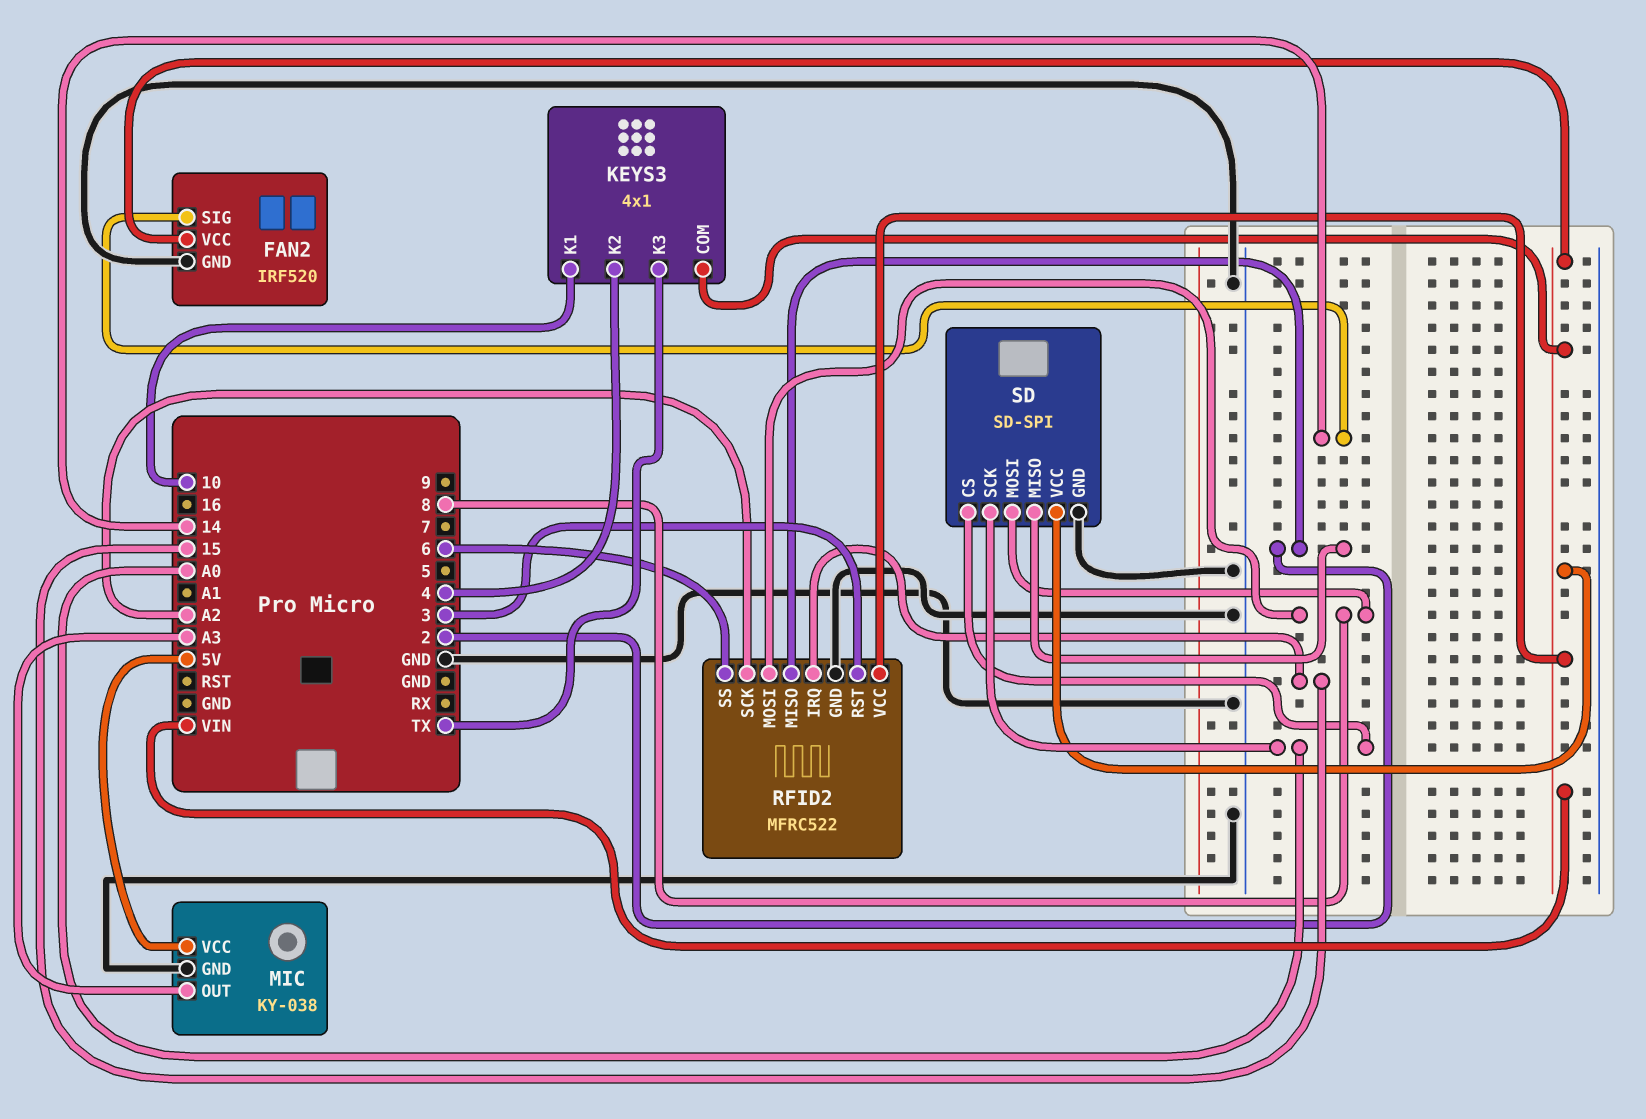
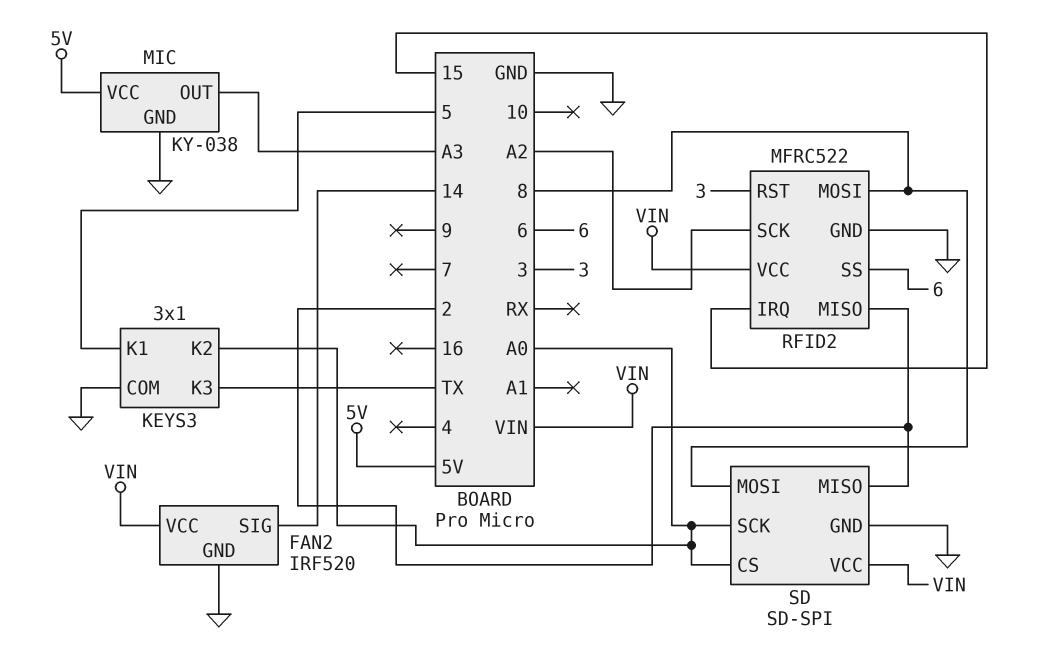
KEYS3: 4x1 -> 3x1
KEYS3 pin COM: VIN -> GND
KEYS3 pin K1: 10 -> 5
KEYS3 pin K2: 4 -> A0

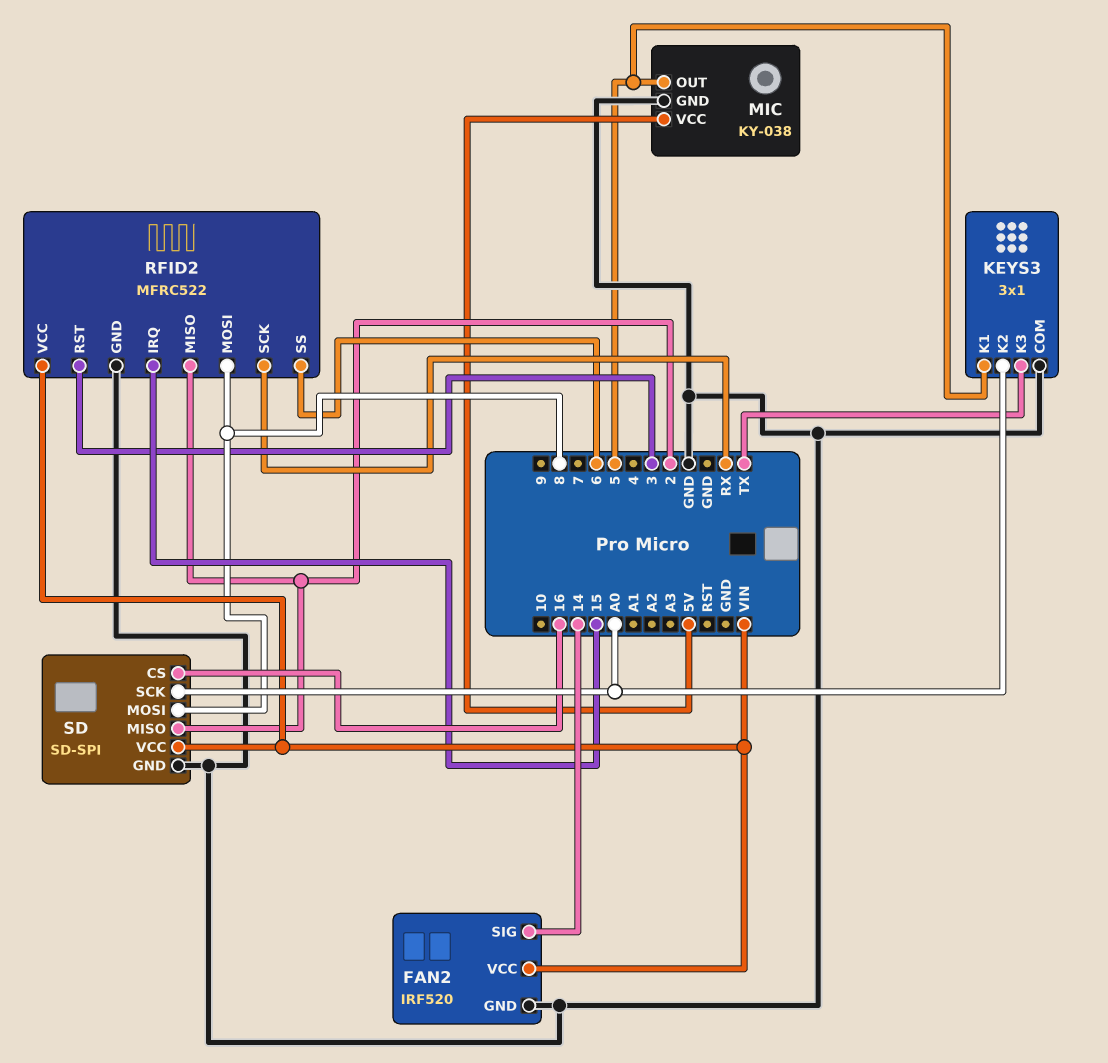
MIC pin OUT: A3 -> 5
RFID2 pin SCK: A2 -> RX
SD pin CS: A0 -> 16

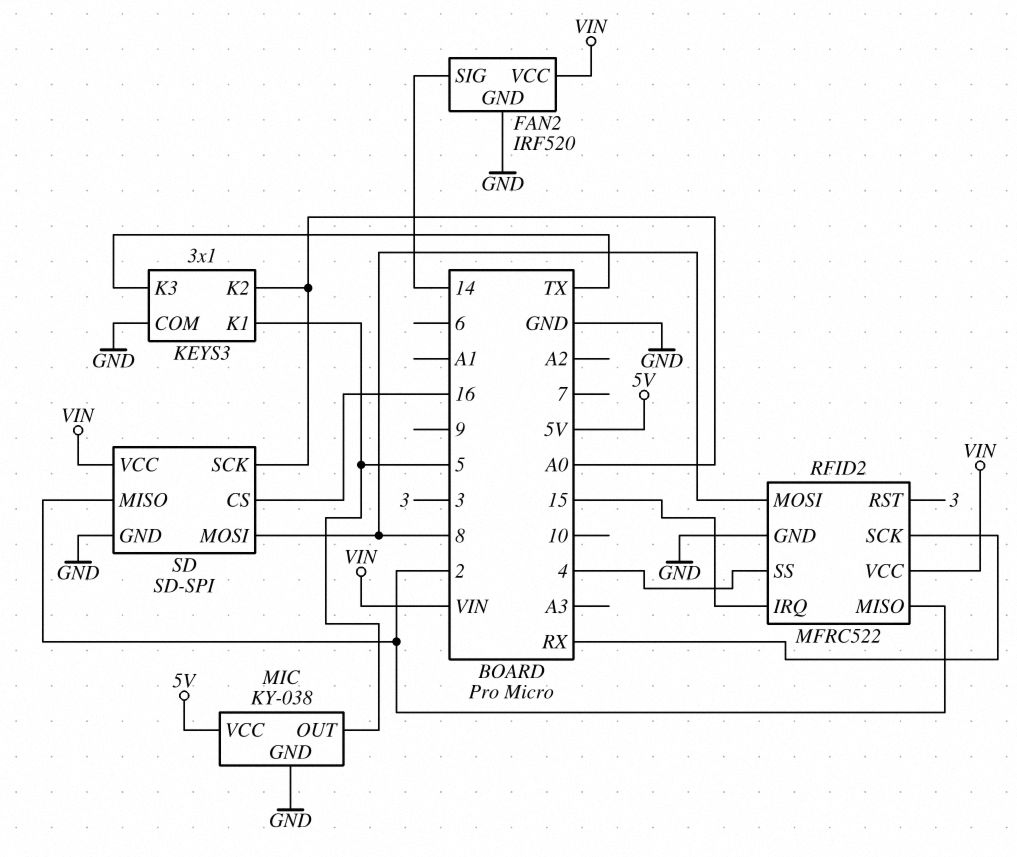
RFID2 pin SS: 6 -> 4

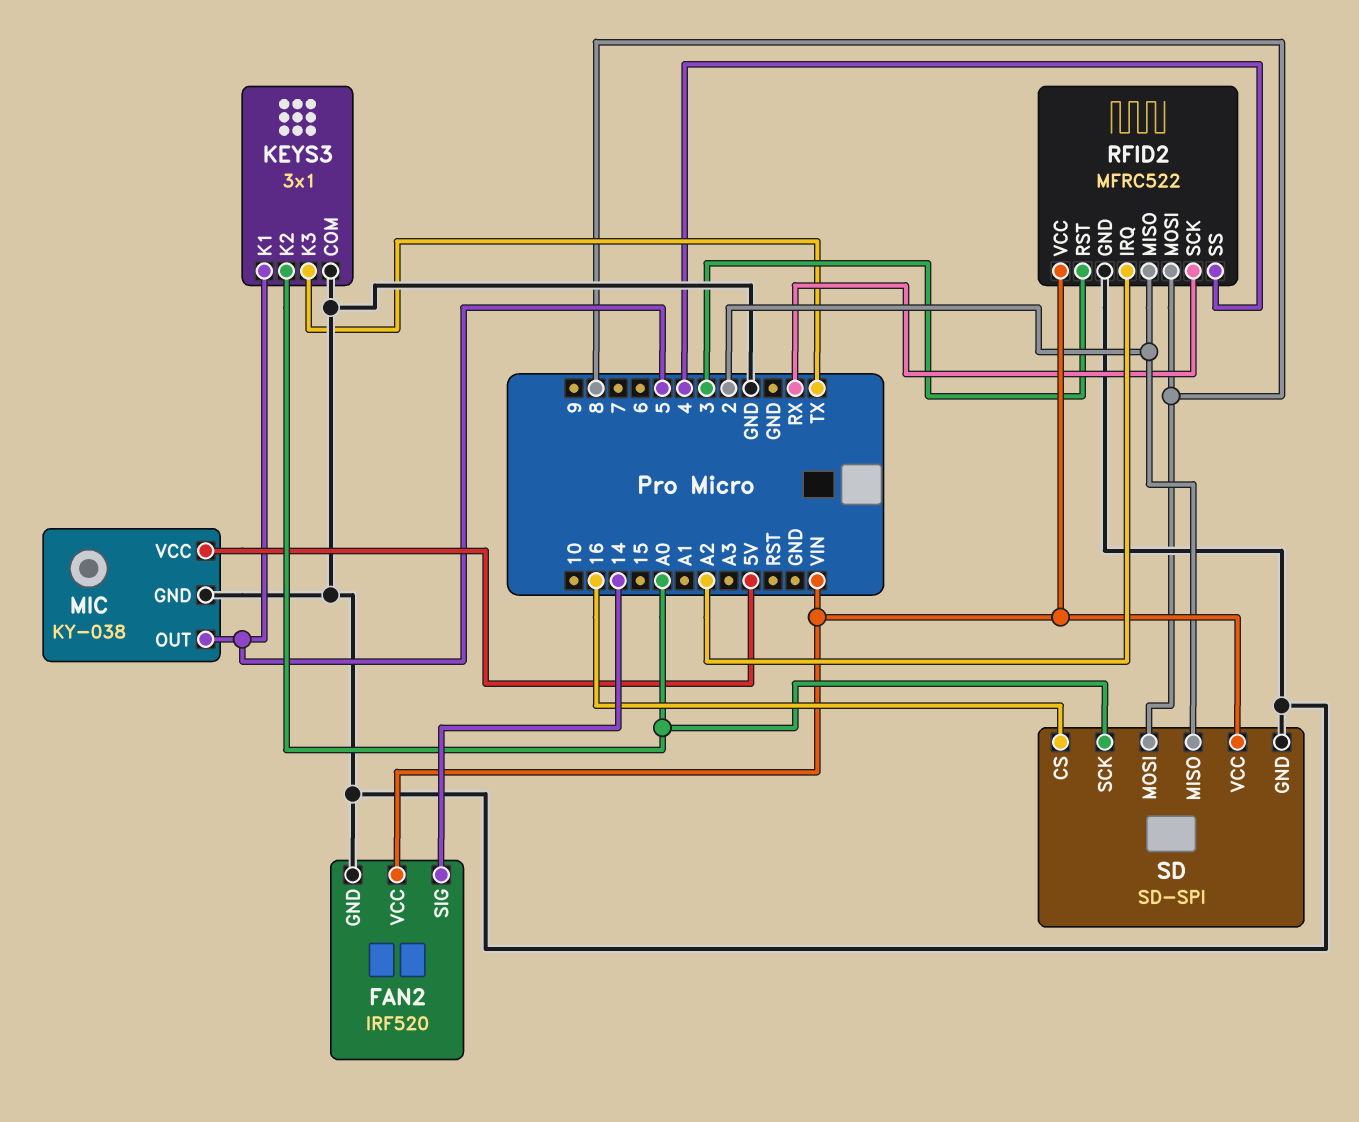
RFID2 pin IRQ: 15 -> A2

